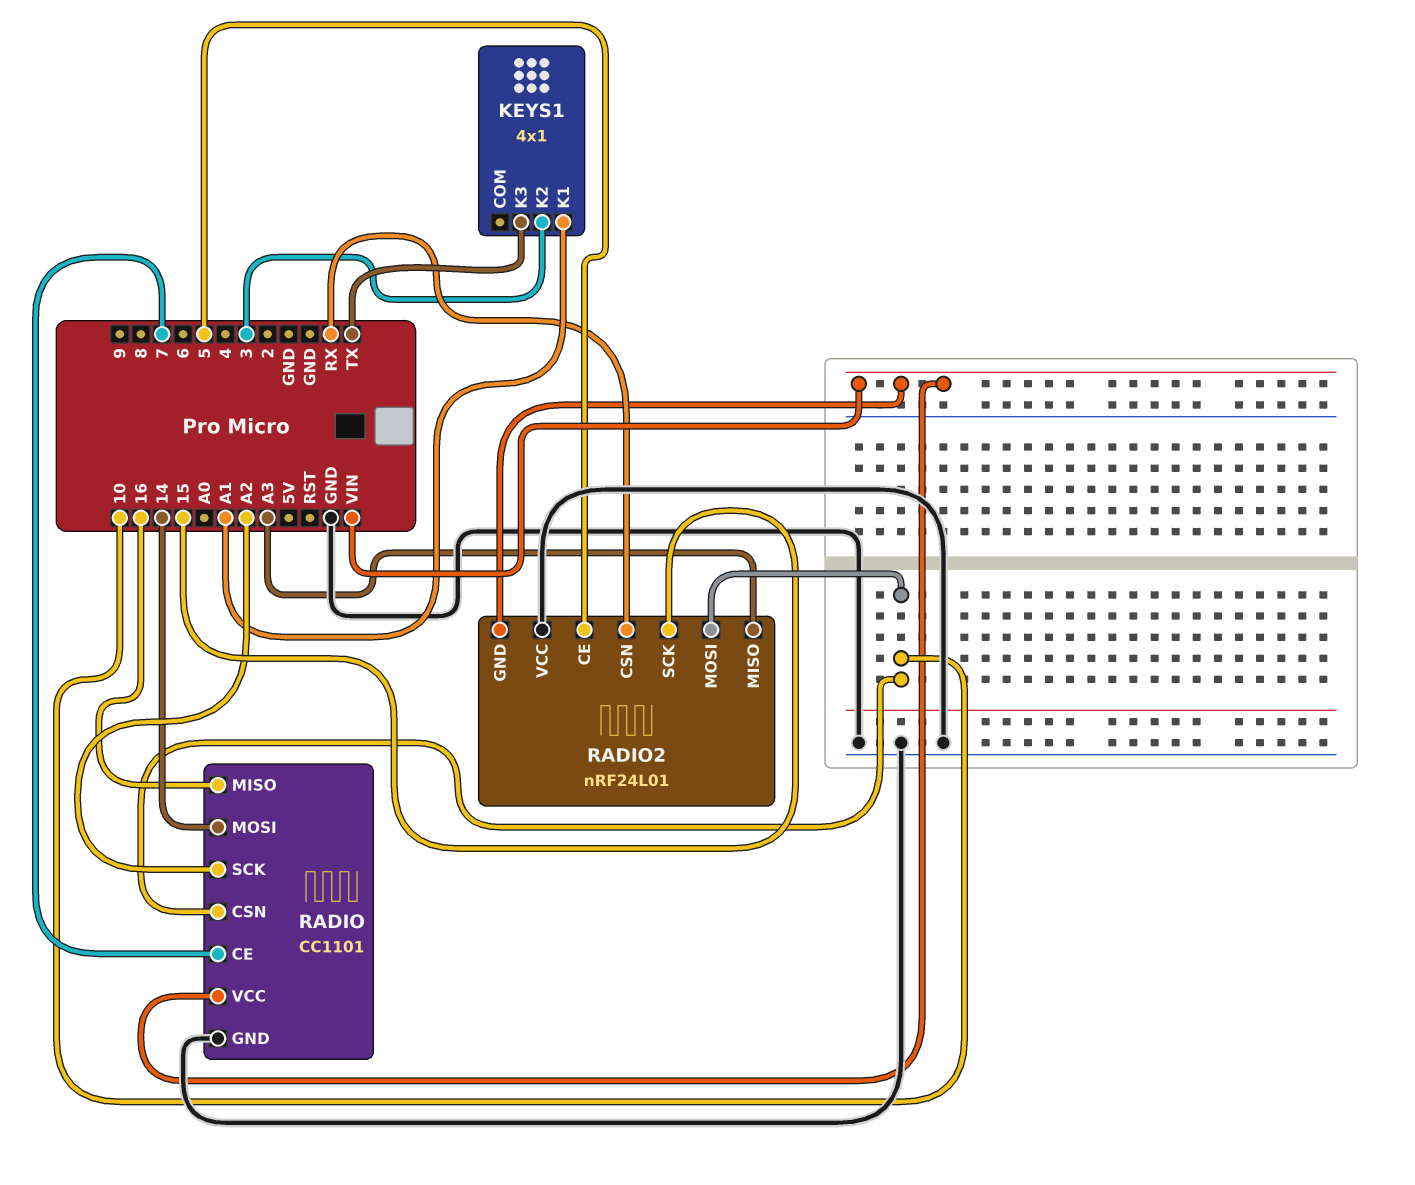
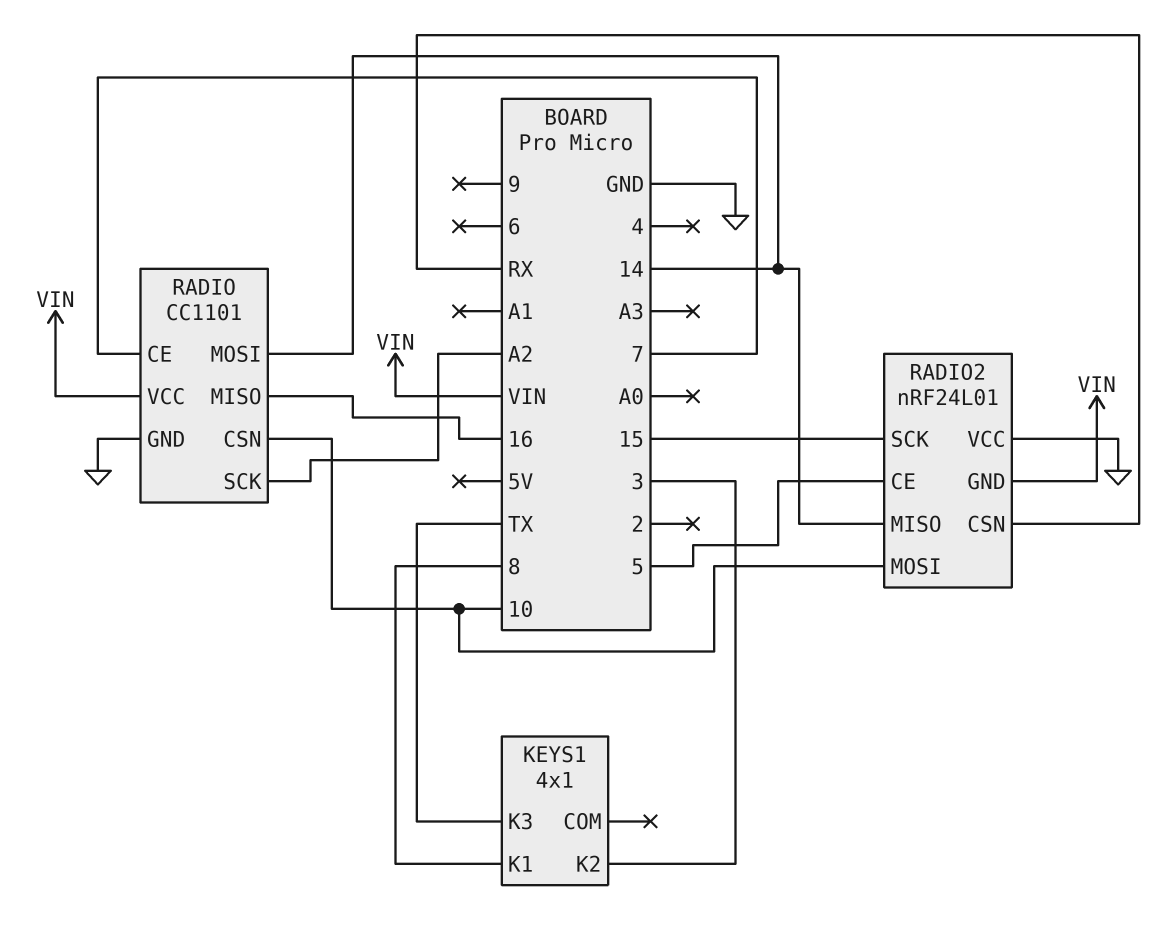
KEYS1 pin K1: A1 -> 8
RADIO2 pin MISO: A3 -> 14

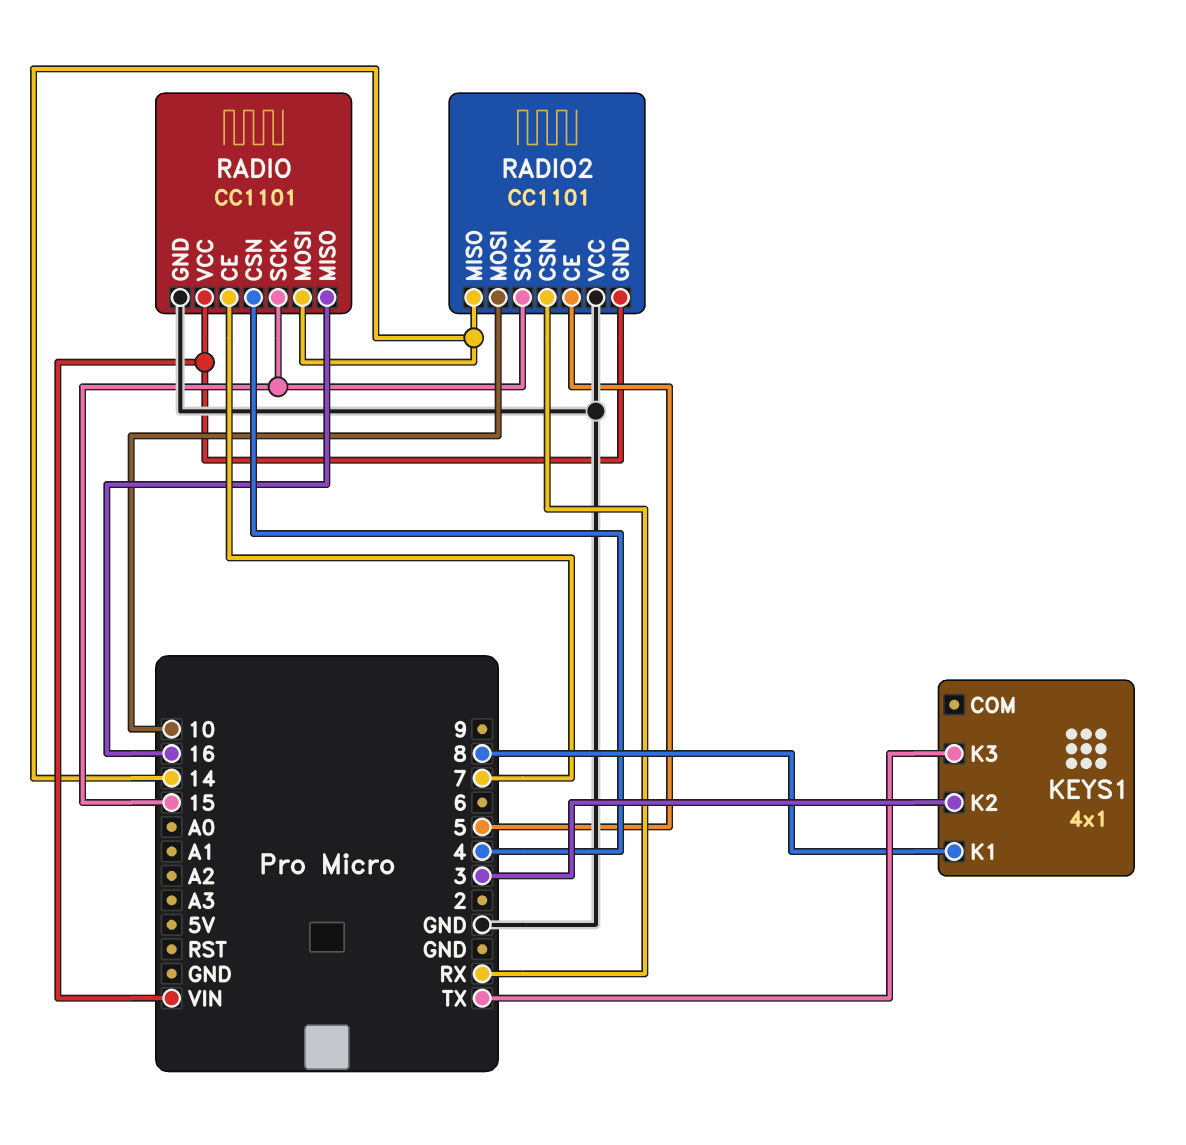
RADIO pin CSN: 10 -> 4
RADIO pin SCK: A2 -> 15
RADIO2: nRF24L01 -> CC1101

